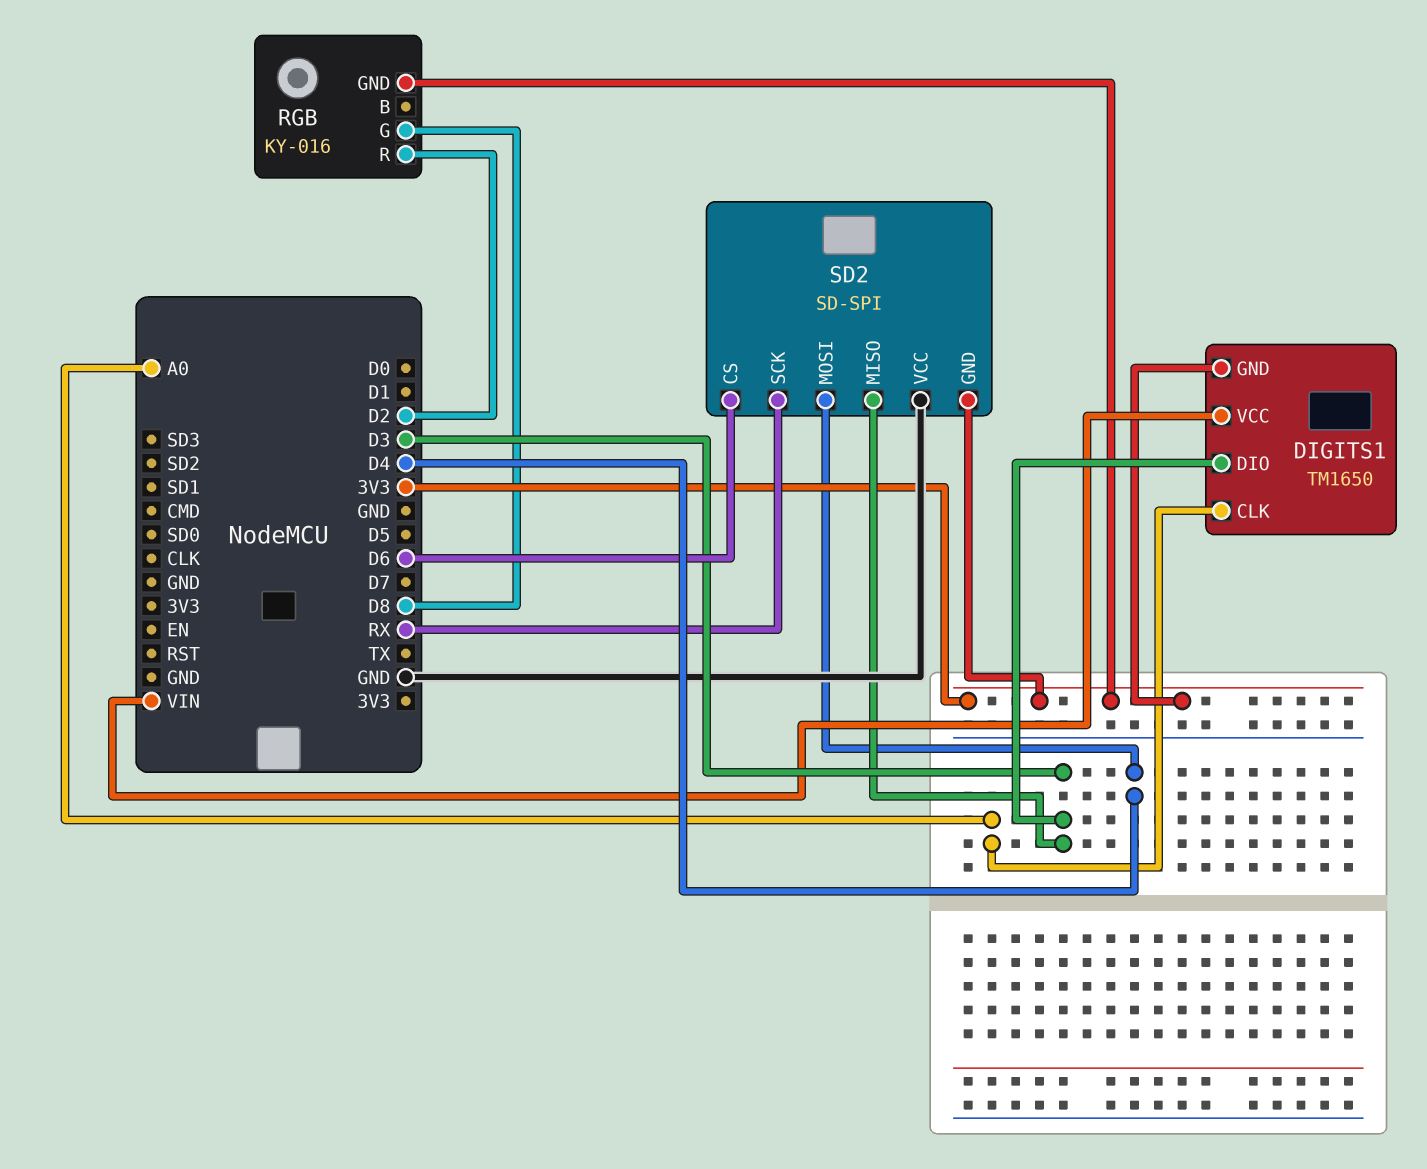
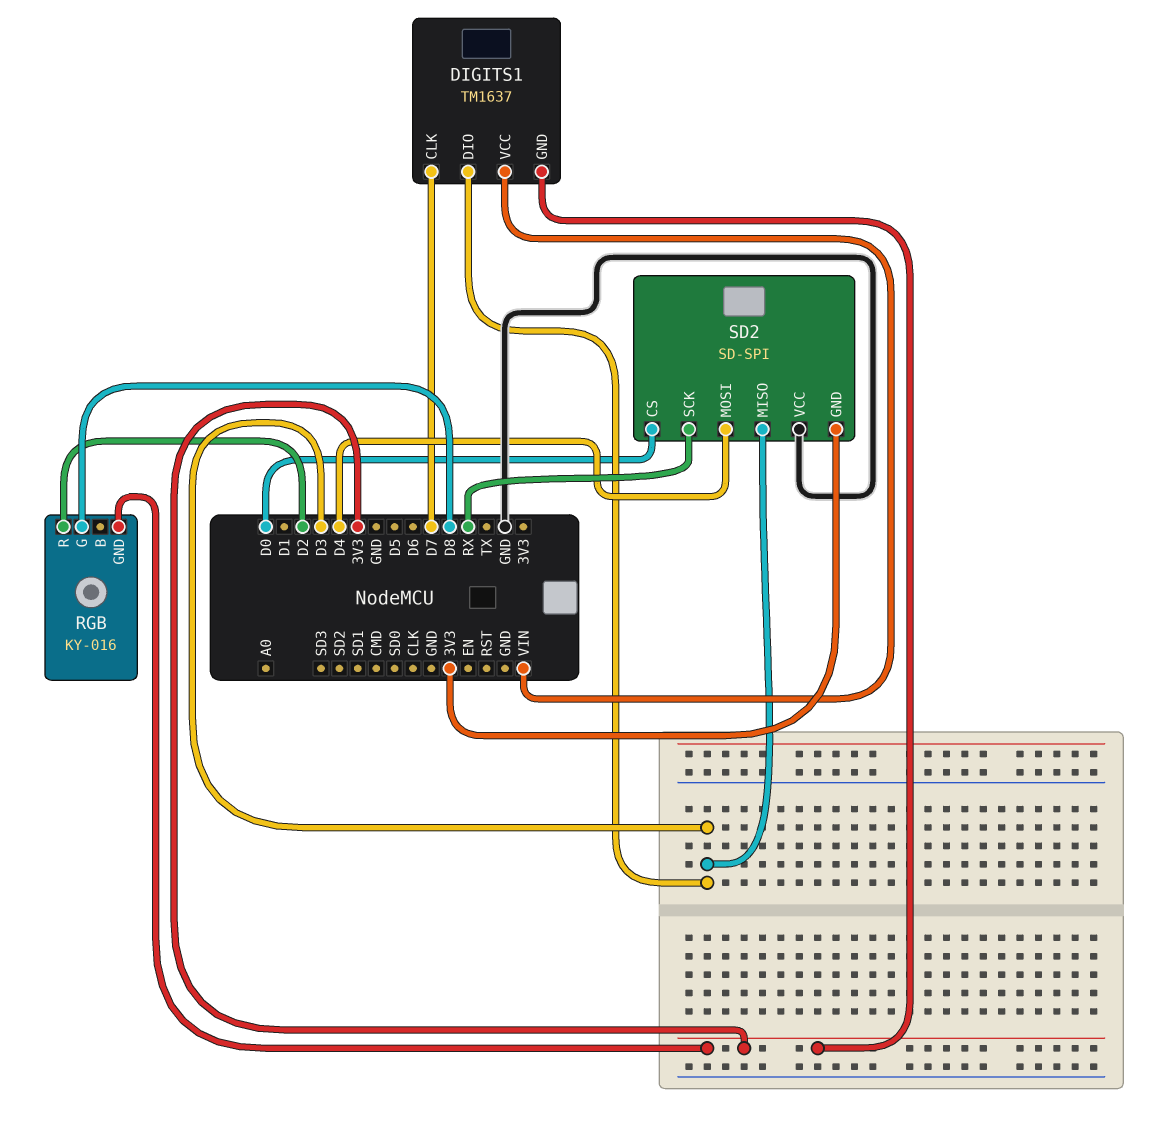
DIGITS1: TM1650 -> TM1637
DIGITS1 pin CLK: A0 -> D7
SD2 pin CS: D6 -> D0

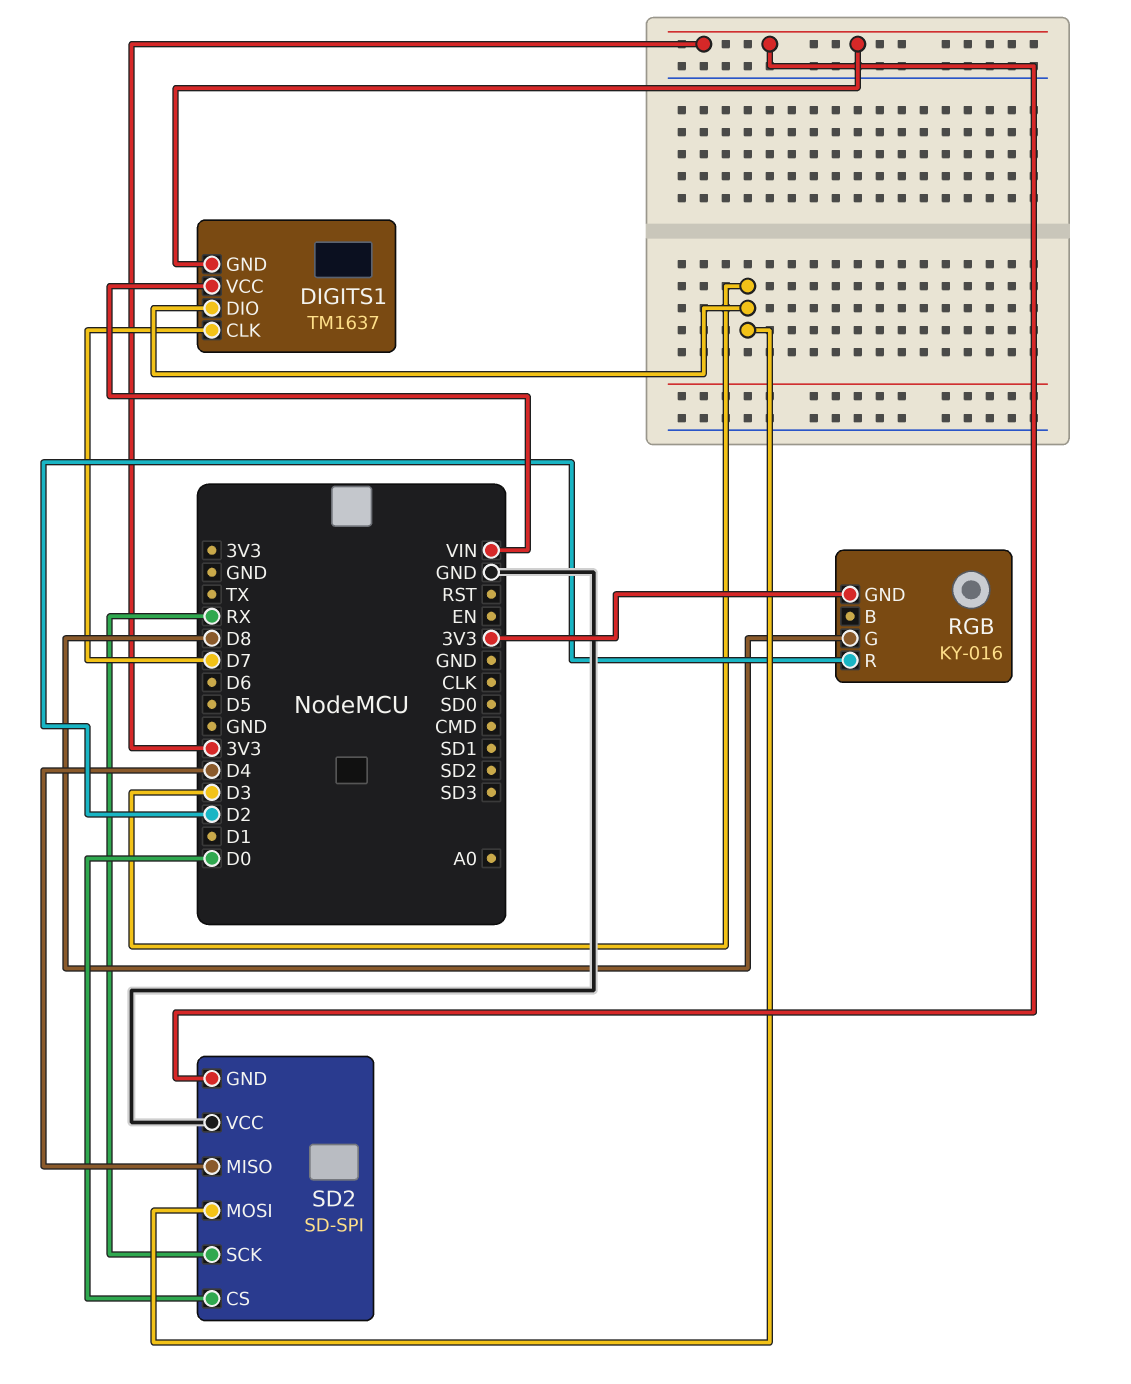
SD2 pin MISO: D3 -> D4
SD2 pin MOSI: D4 -> D3

